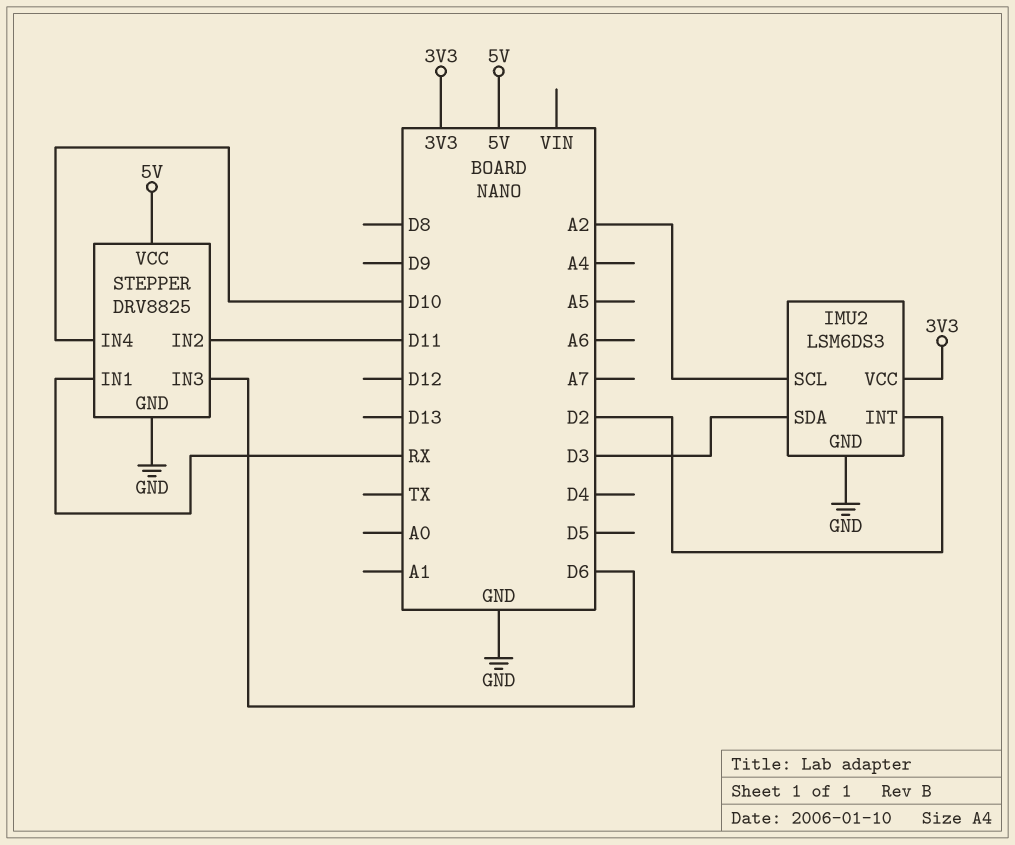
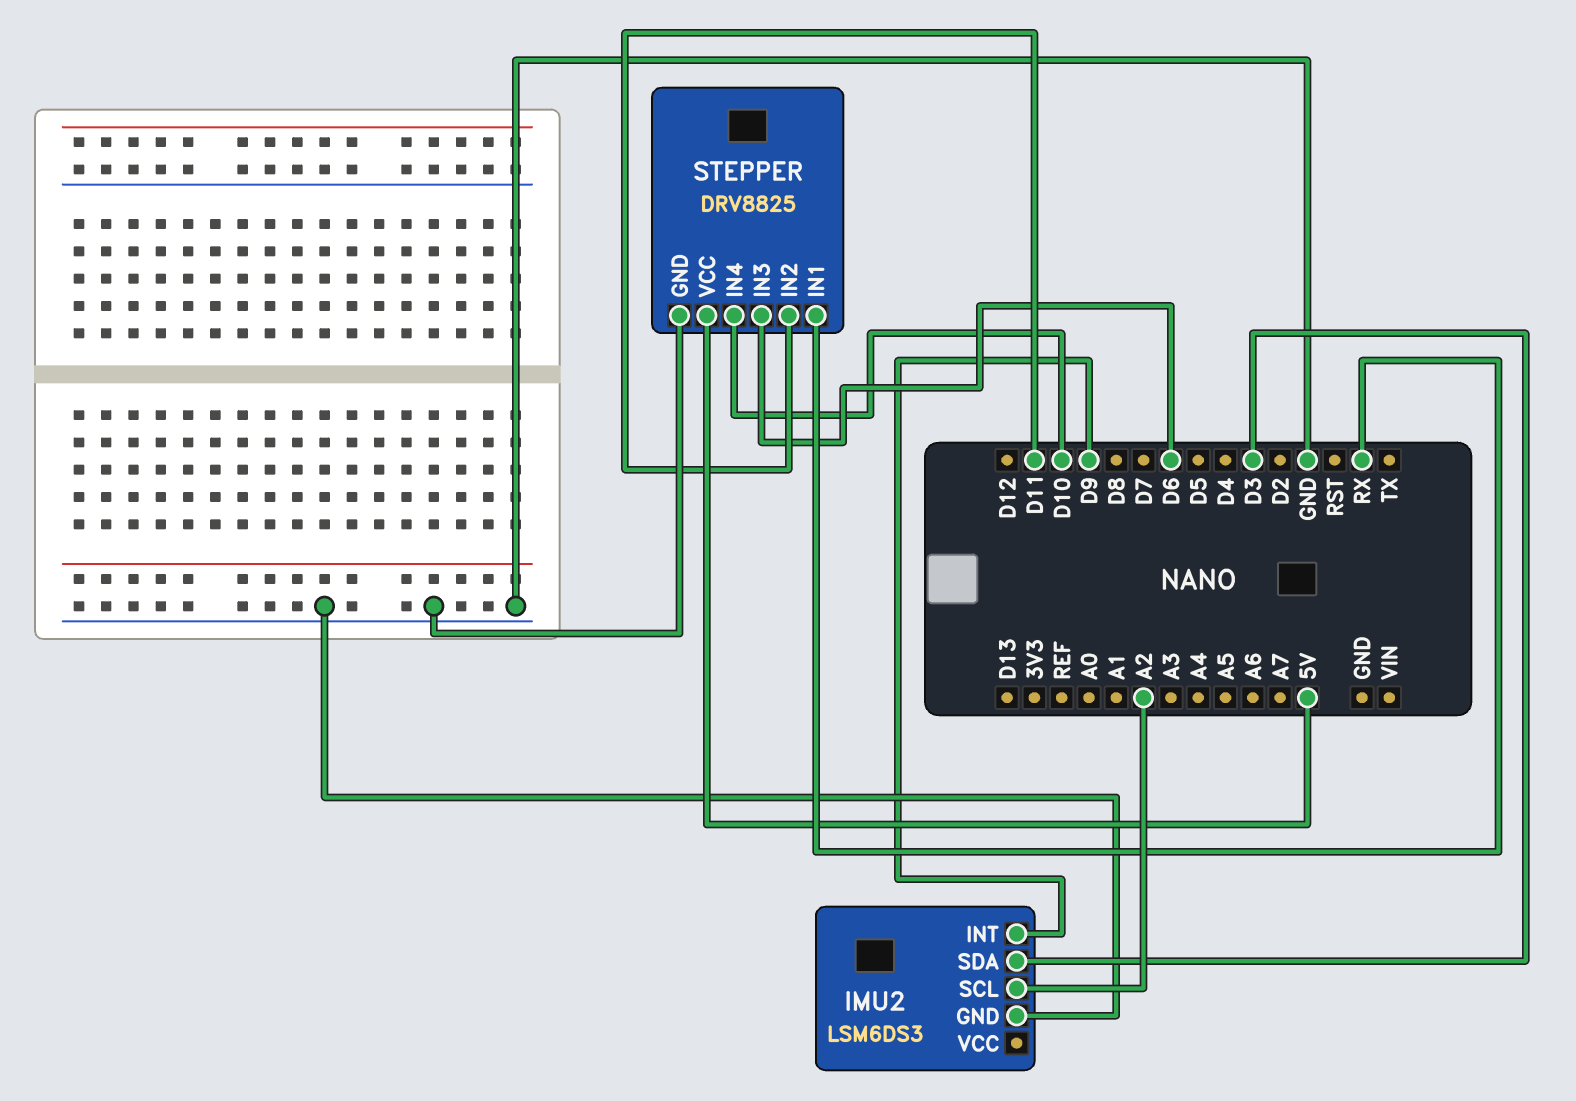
IMU2 pin INT: D2 -> D9
IMU2 pin VCC: 3V3 -> none

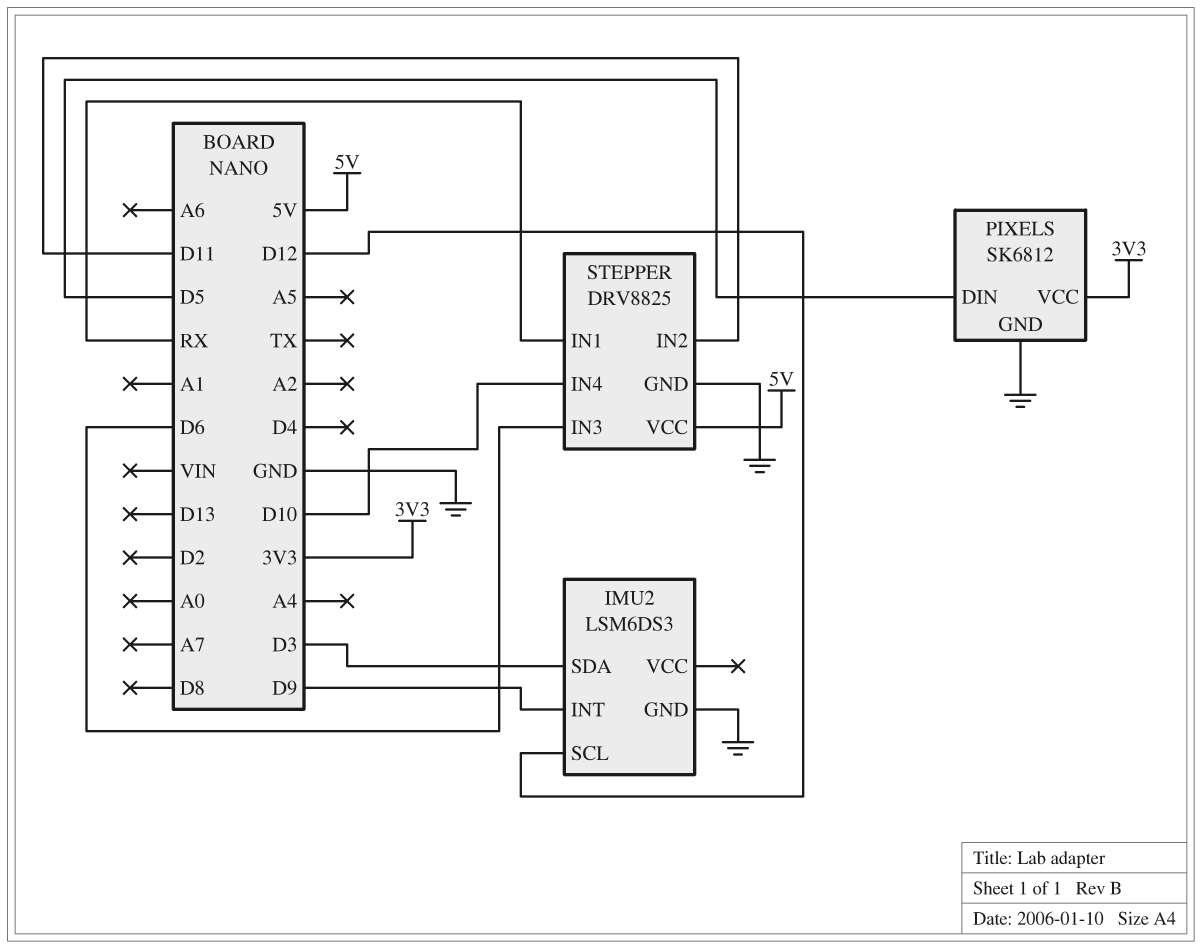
IMU2 pin SCL: A2 -> D12
PIXELS: none -> SK6812
PIXELS pin DIN: none -> D5
PIXELS pin GND: none -> GND
PIXELS pin VCC: none -> 3V3

